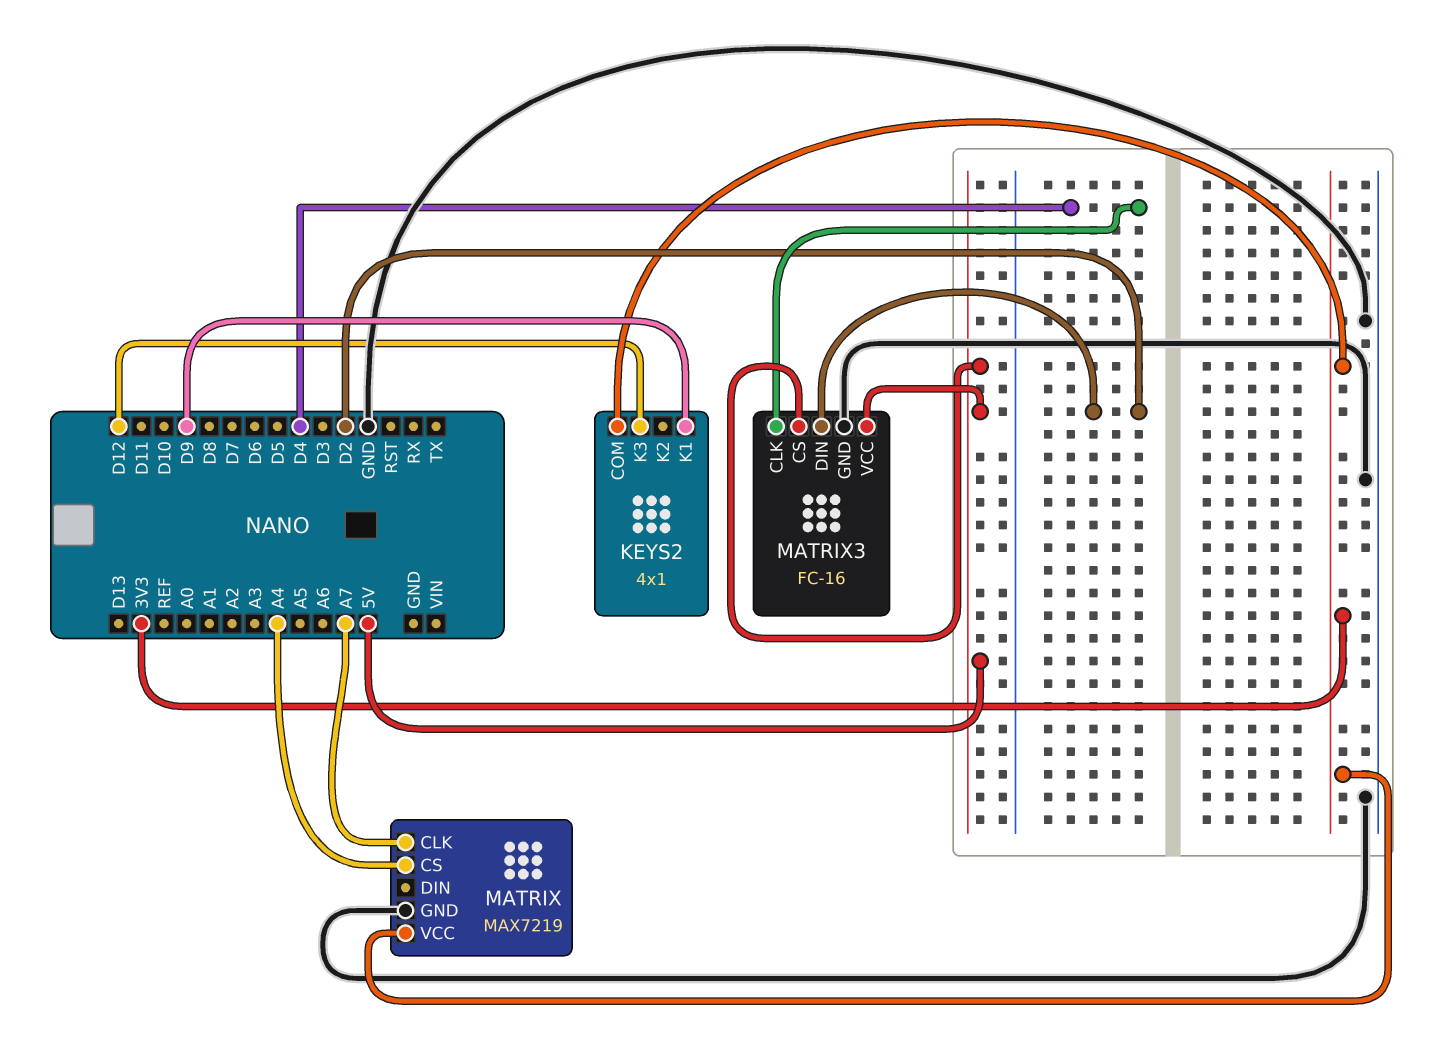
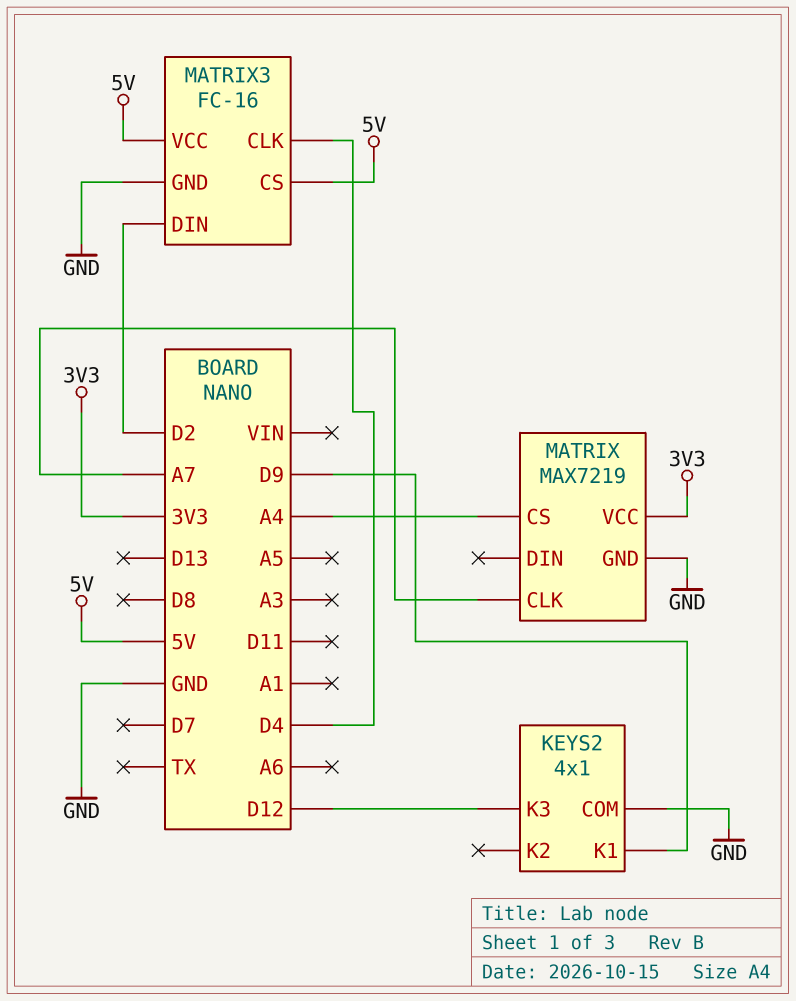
KEYS2 pin COM: 3V3 -> GND

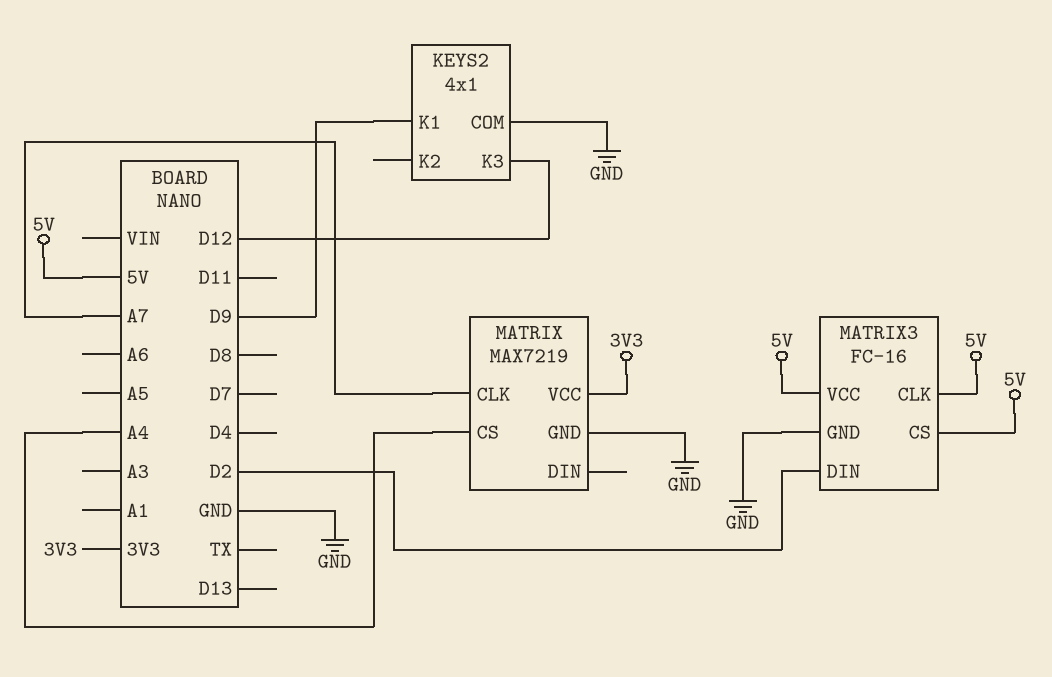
MATRIX3 pin CLK: D4 -> 5V

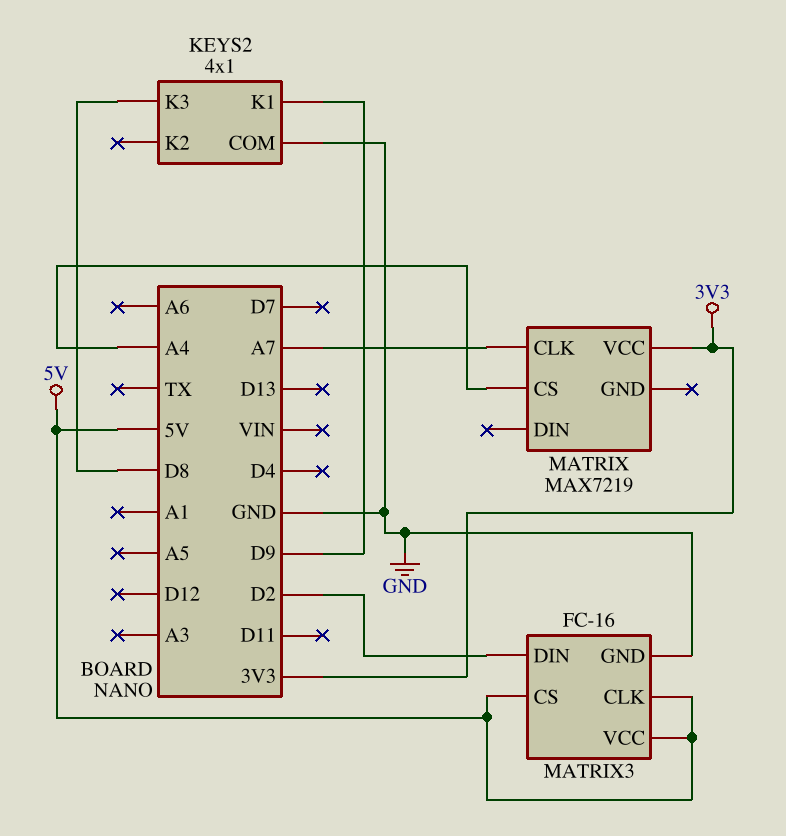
KEYS2 pin K3: D12 -> D8
MATRIX pin GND: GND -> none

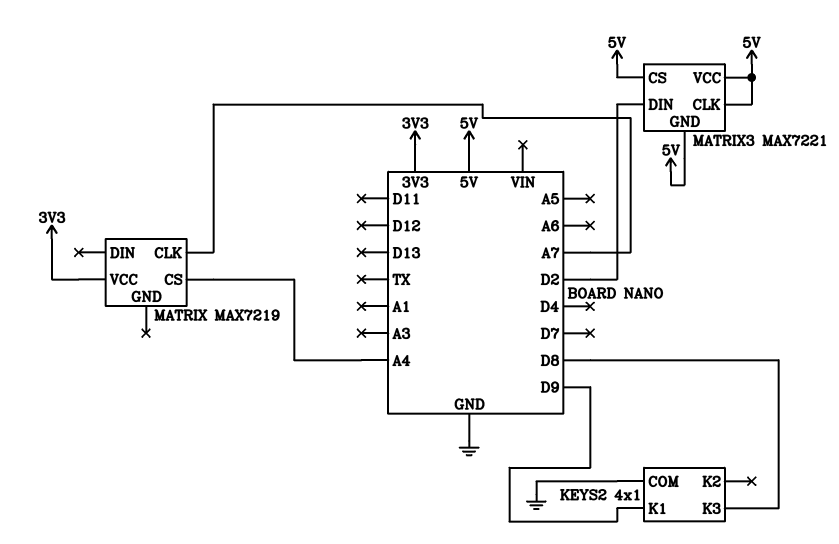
MATRIX3: FC-16 -> MAX7221
MATRIX3 pin GND: GND -> 5V

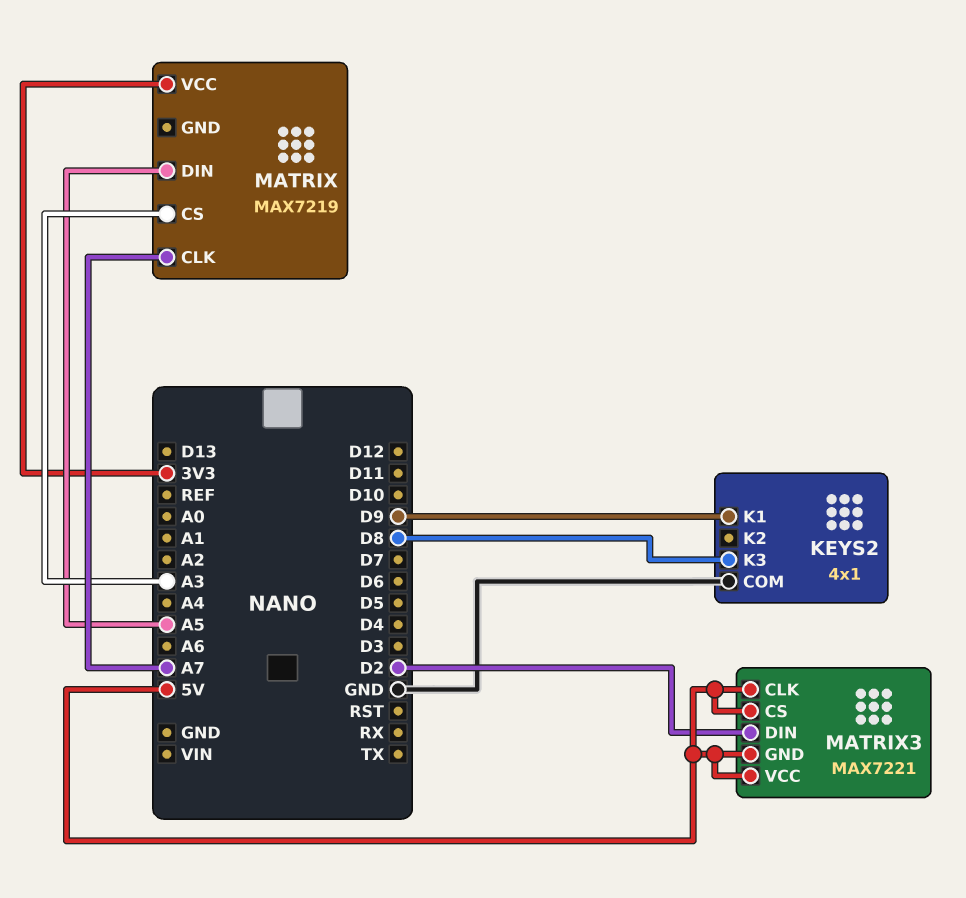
MATRIX pin CS: A4 -> A3
MATRIX pin DIN: none -> A5

